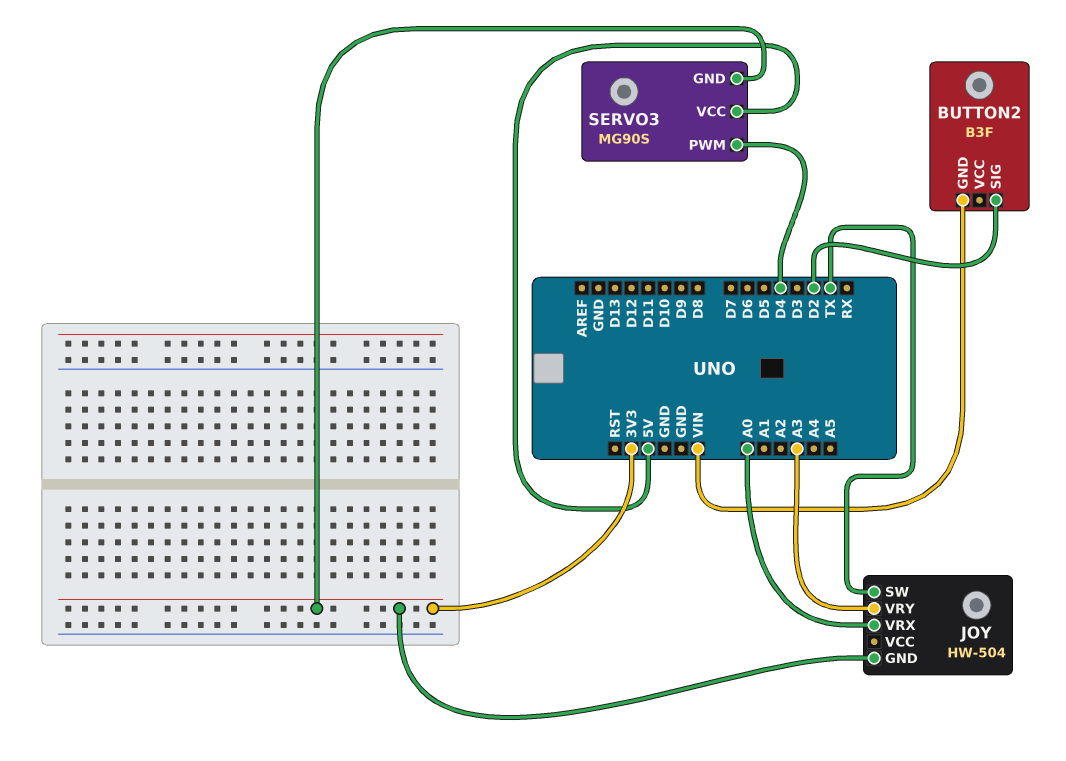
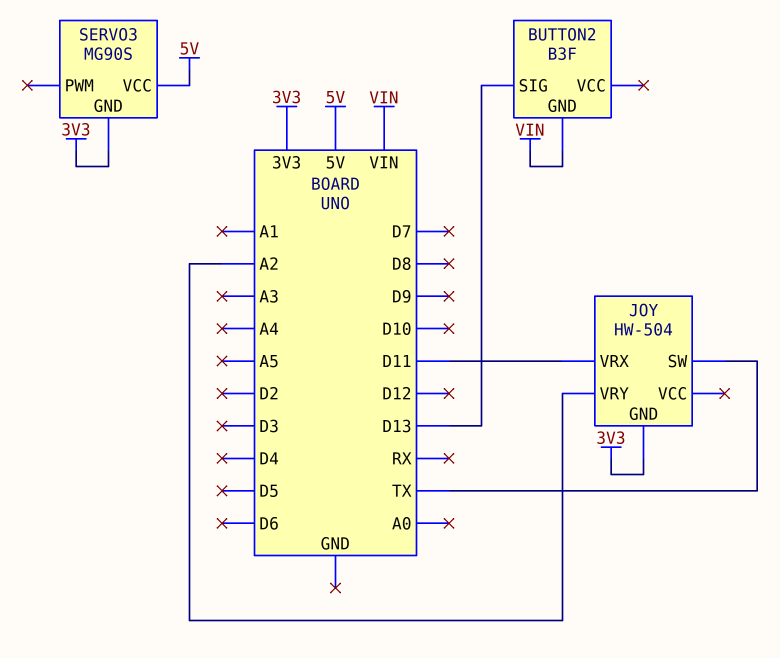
BUTTON2 pin SIG: D2 -> D13
JOY pin VRX: A0 -> D11
JOY pin VRY: A3 -> A2
SERVO3 pin PWM: D4 -> none

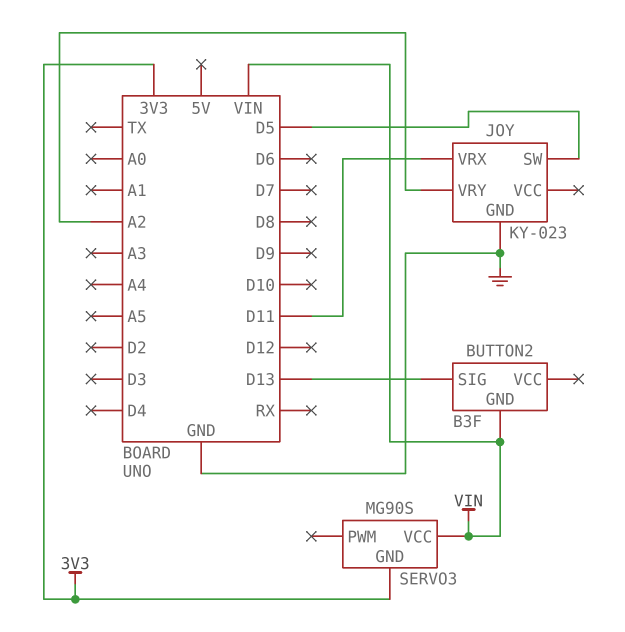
JOY: HW-504 -> KY-023
JOY pin GND: 3V3 -> GND
JOY pin SW: TX -> D5
SERVO3 pin VCC: 5V -> VIN

